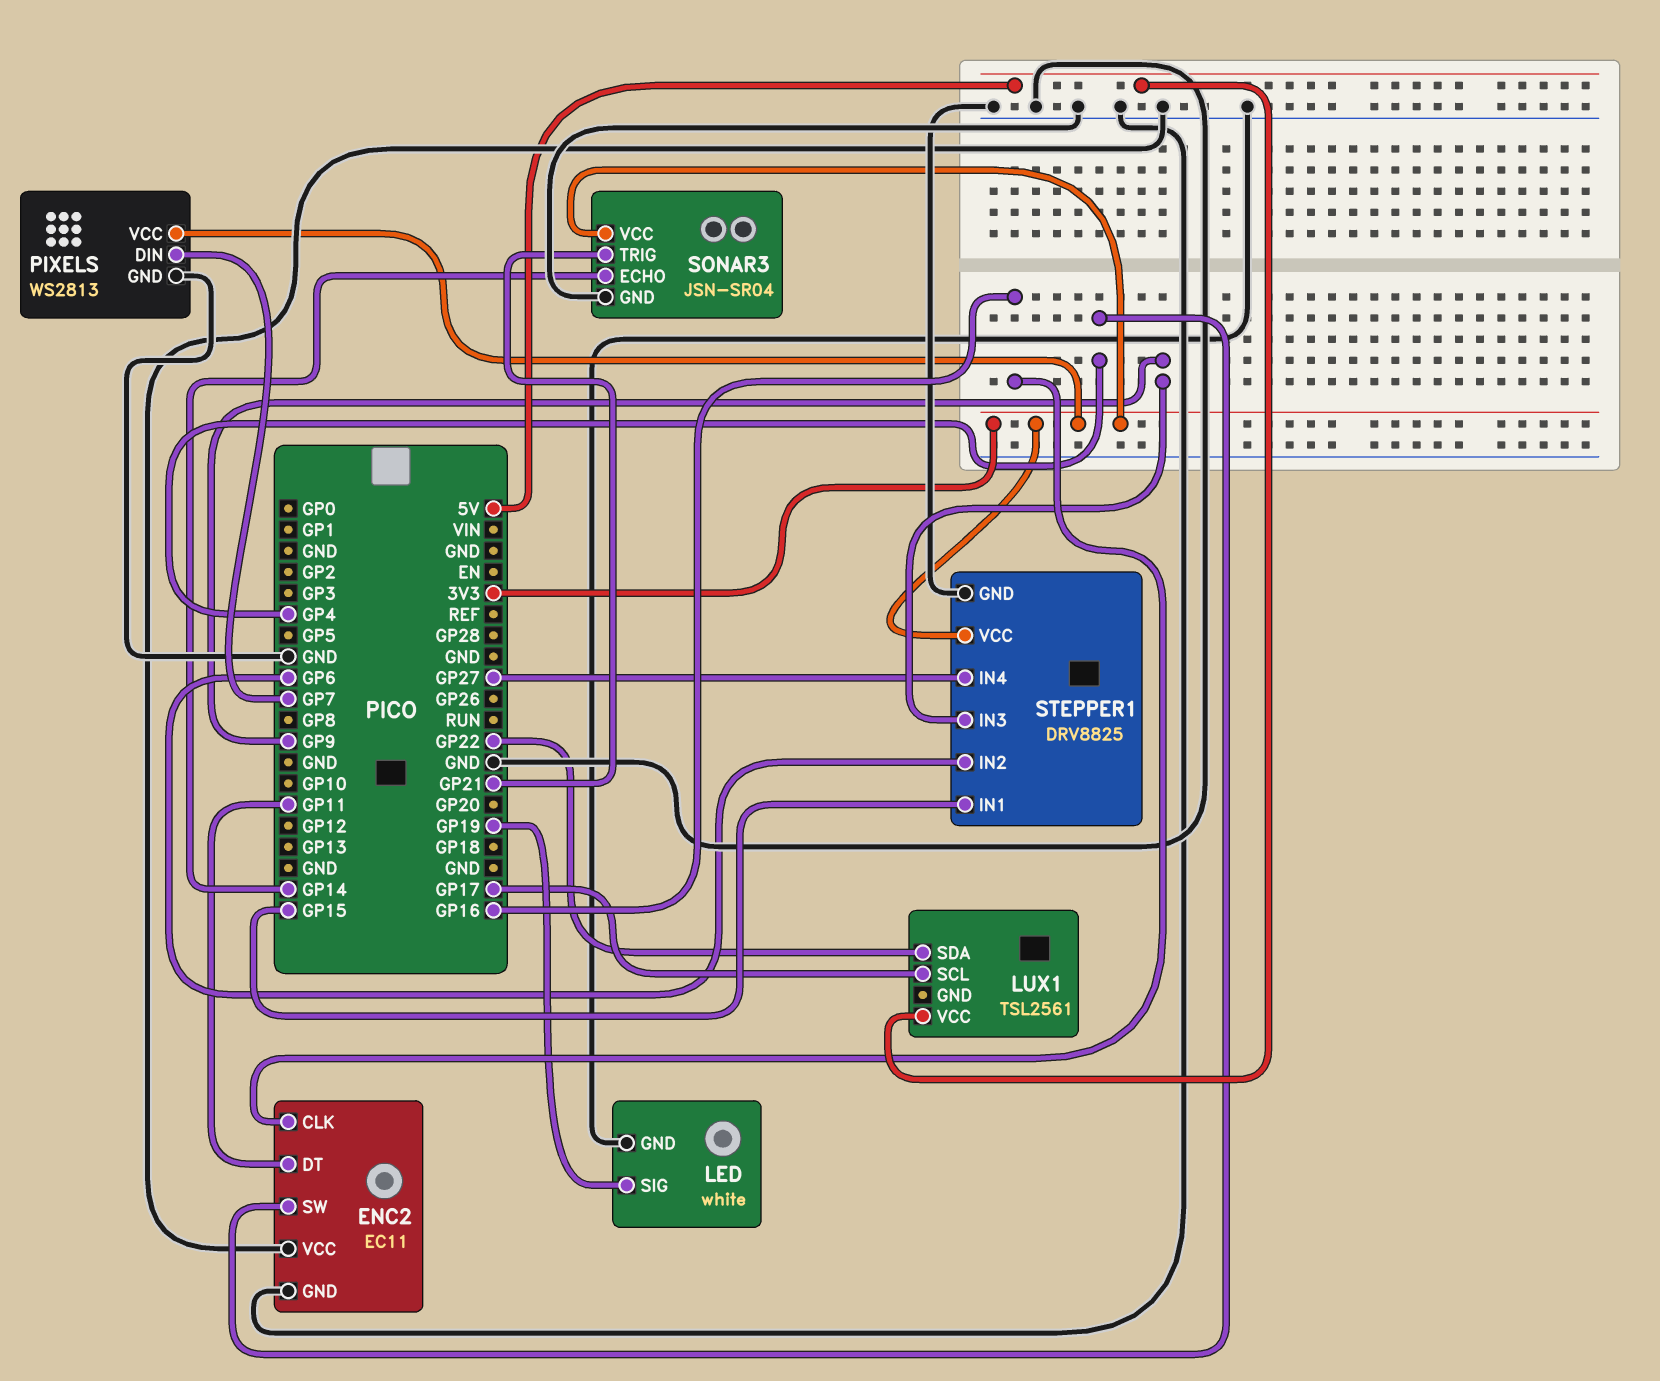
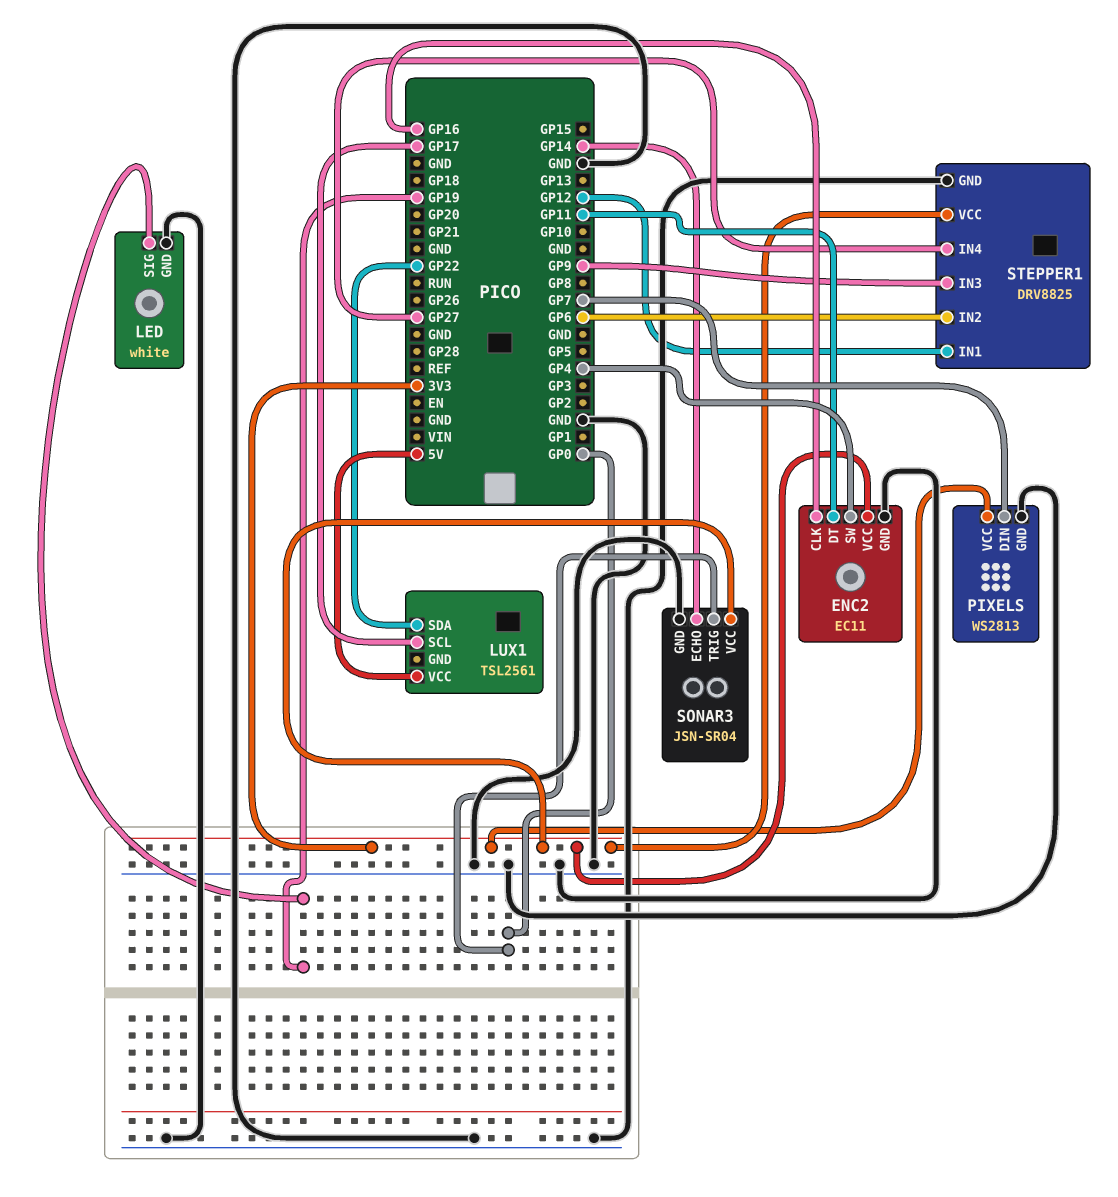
ENC2 pin VCC: GND -> 3V3
SONAR3 pin TRIG: GP21 -> GP0
STEPPER1 pin IN1: GP15 -> GP12

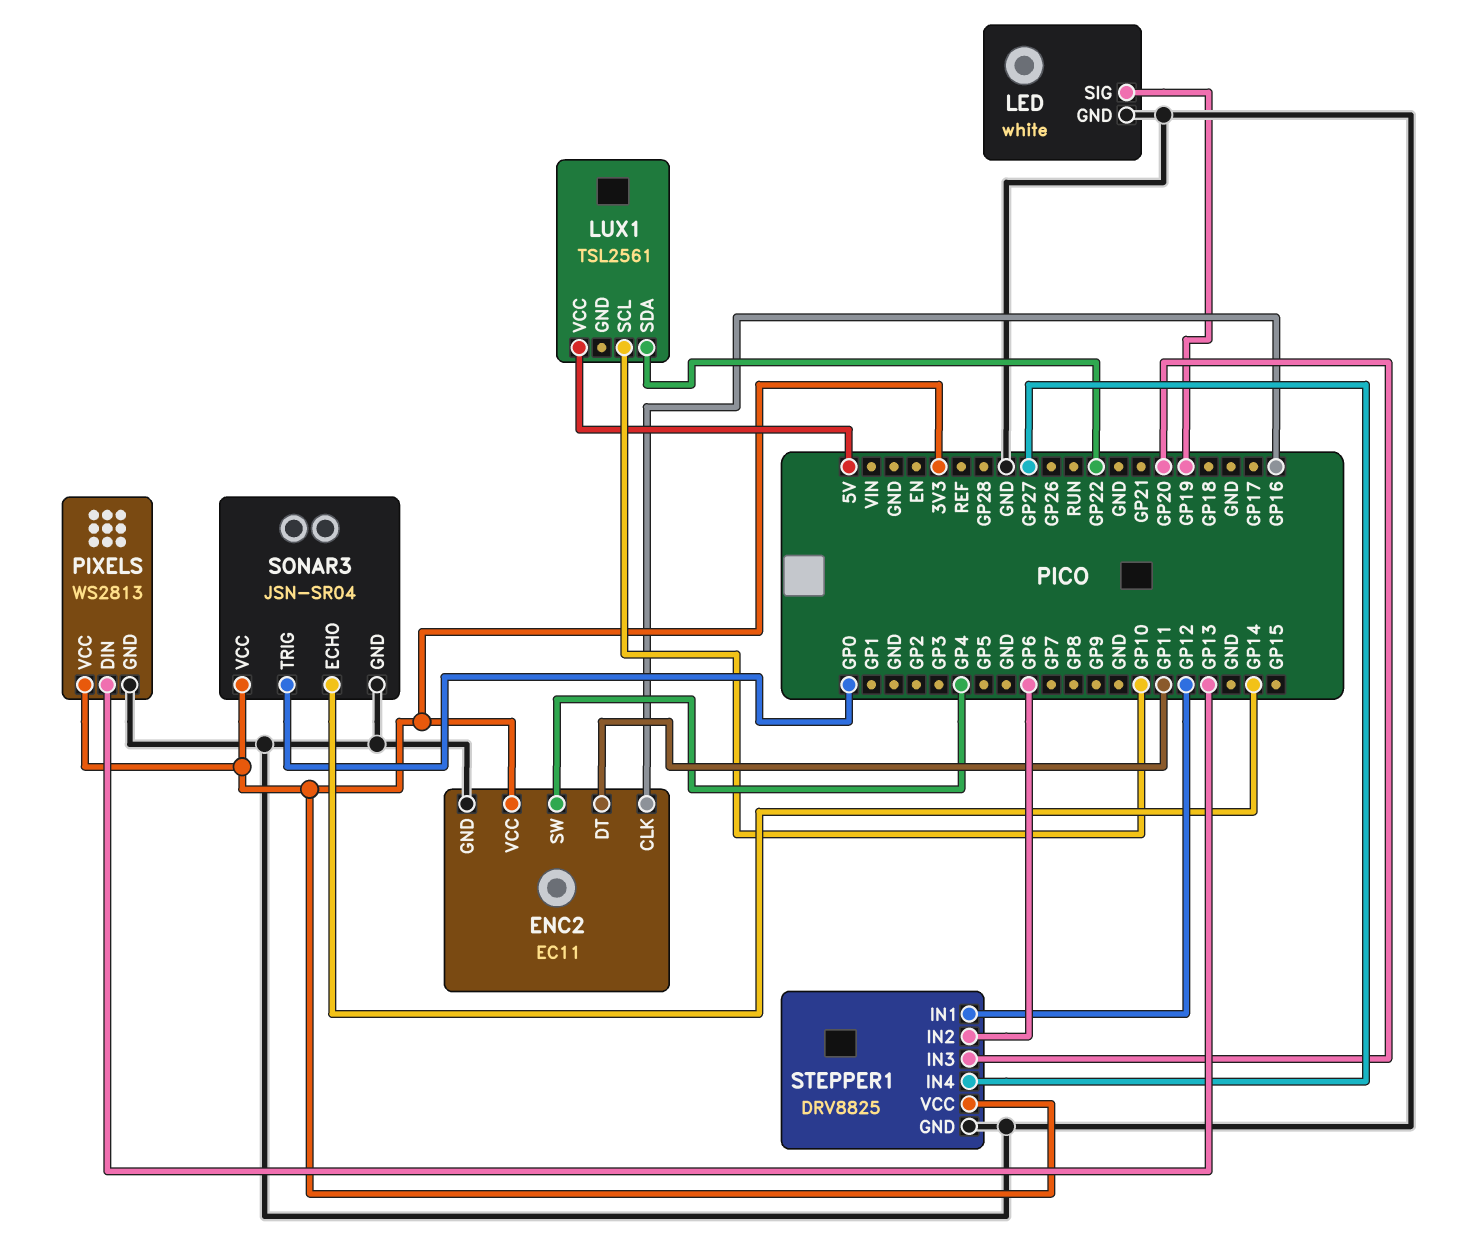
LUX1 pin SCL: GP17 -> GP10
PIXELS pin DIN: GP7 -> GP13
STEPPER1 pin IN3: GP9 -> GP20

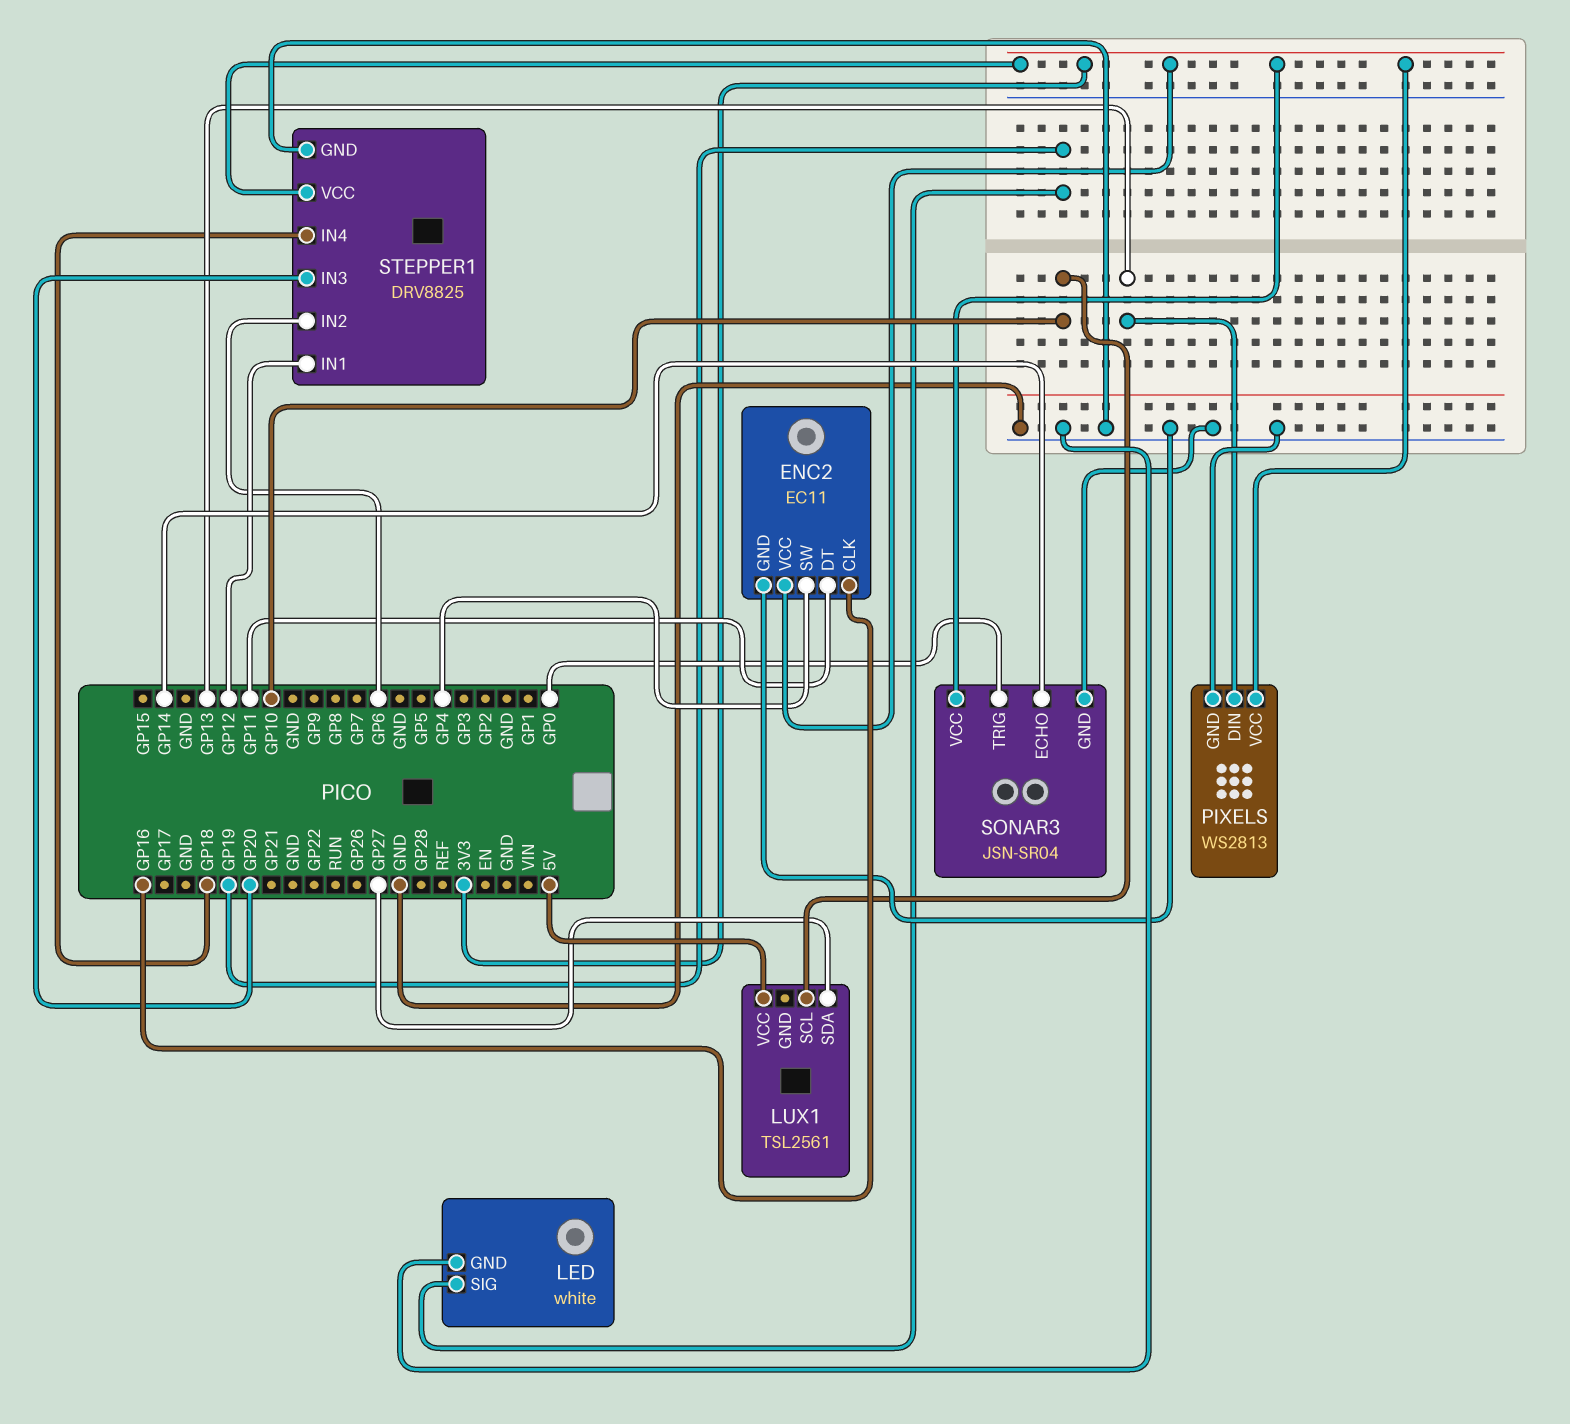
LUX1 pin SDA: GP22 -> GP27
STEPPER1 pin IN4: GP27 -> GP18

